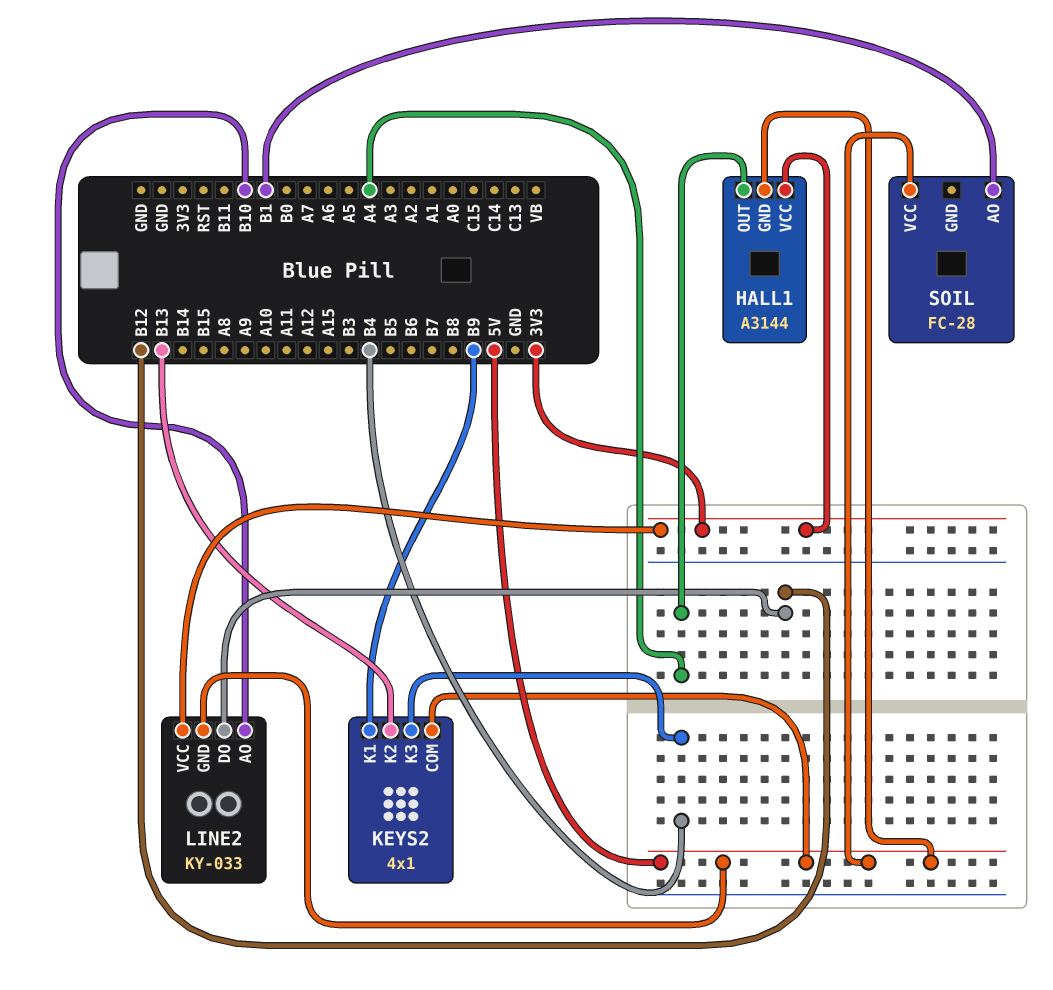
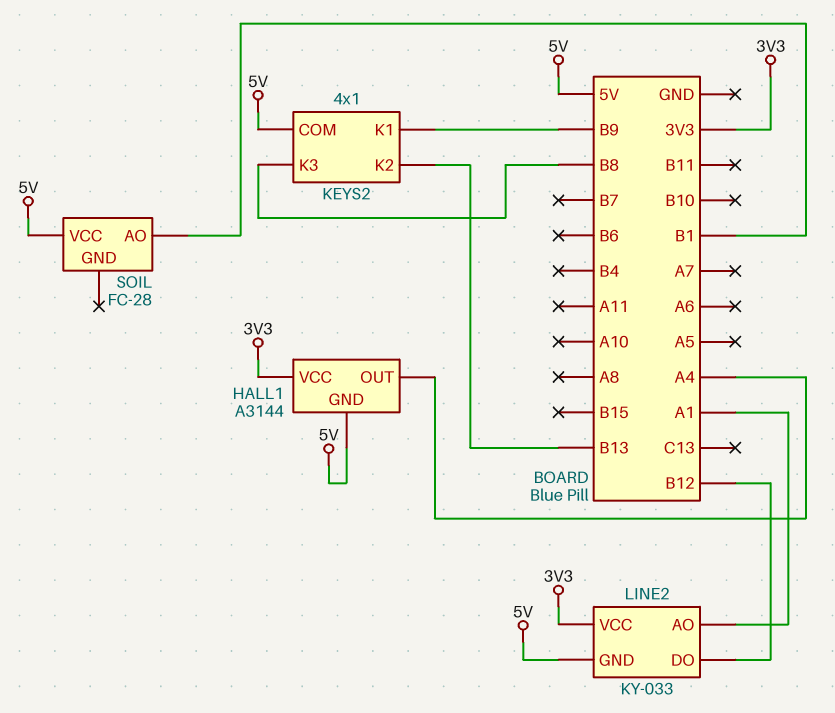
KEYS2 pin K3: B4 -> B8
LINE2 pin AO: B10 -> A1

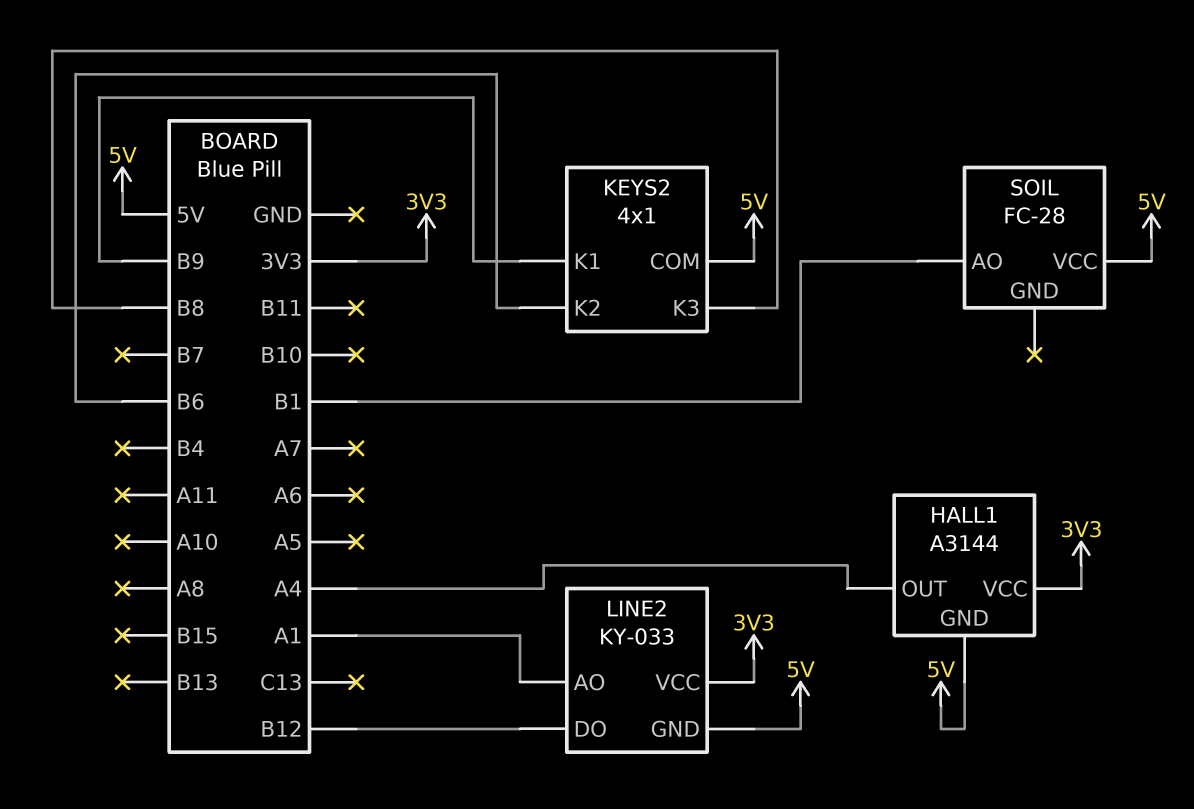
KEYS2 pin K2: B13 -> B6

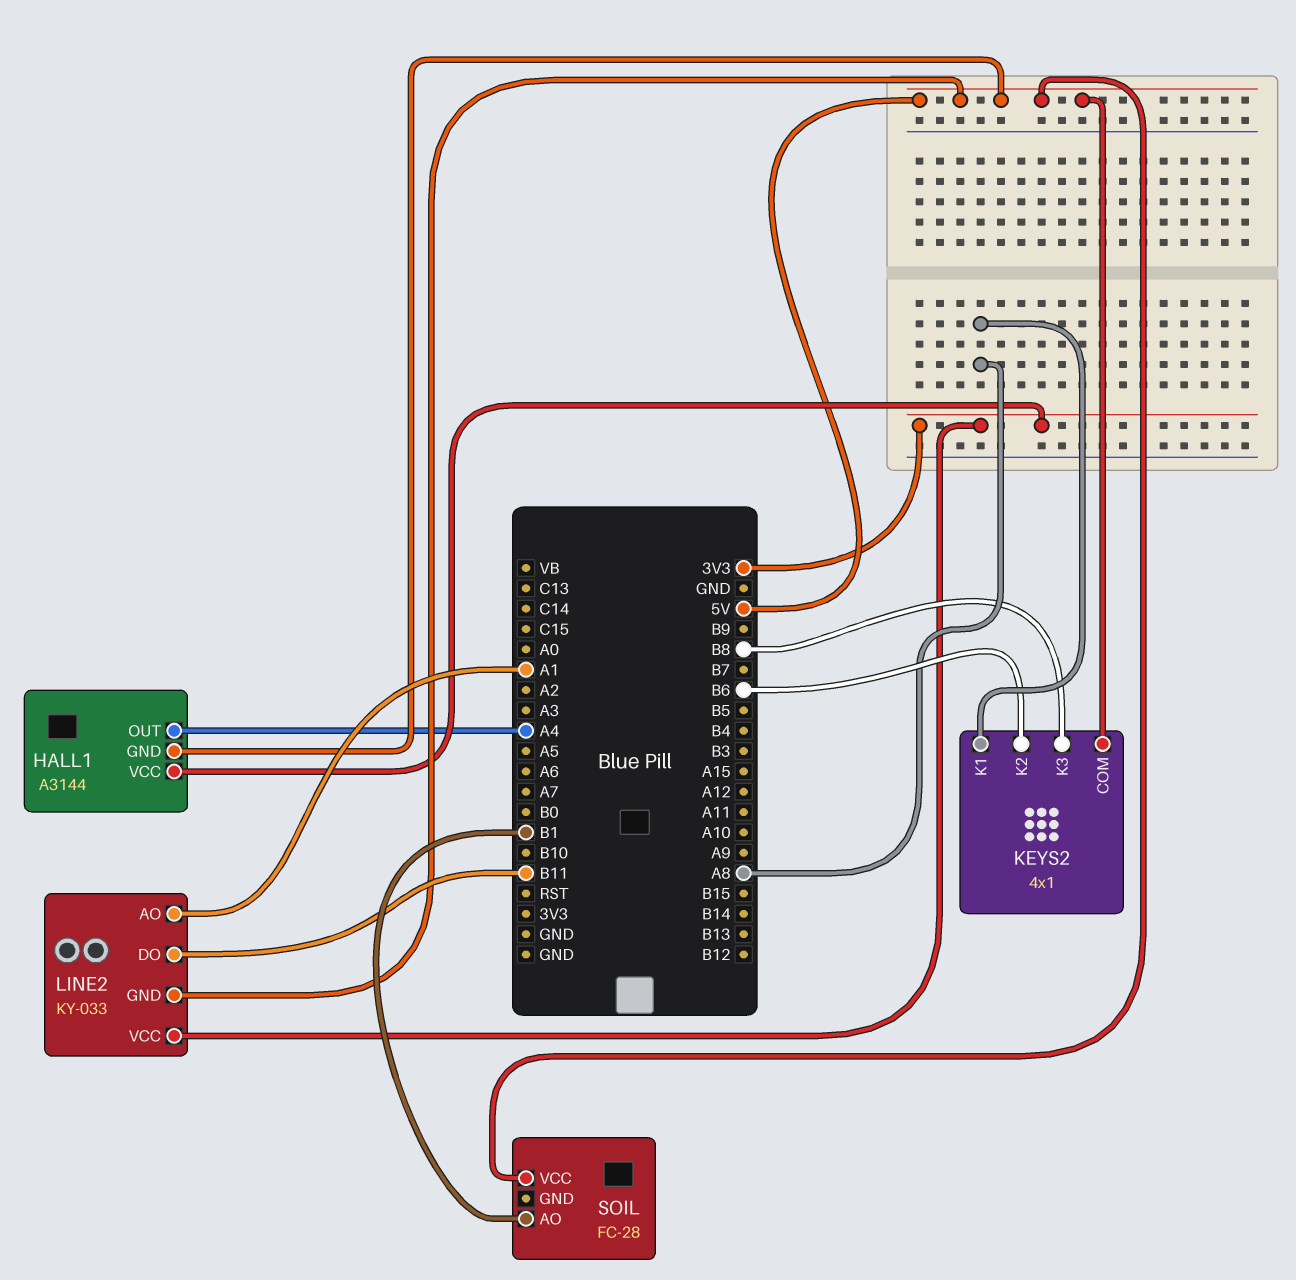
KEYS2 pin K1: B9 -> A8
LINE2 pin DO: B12 -> B11

